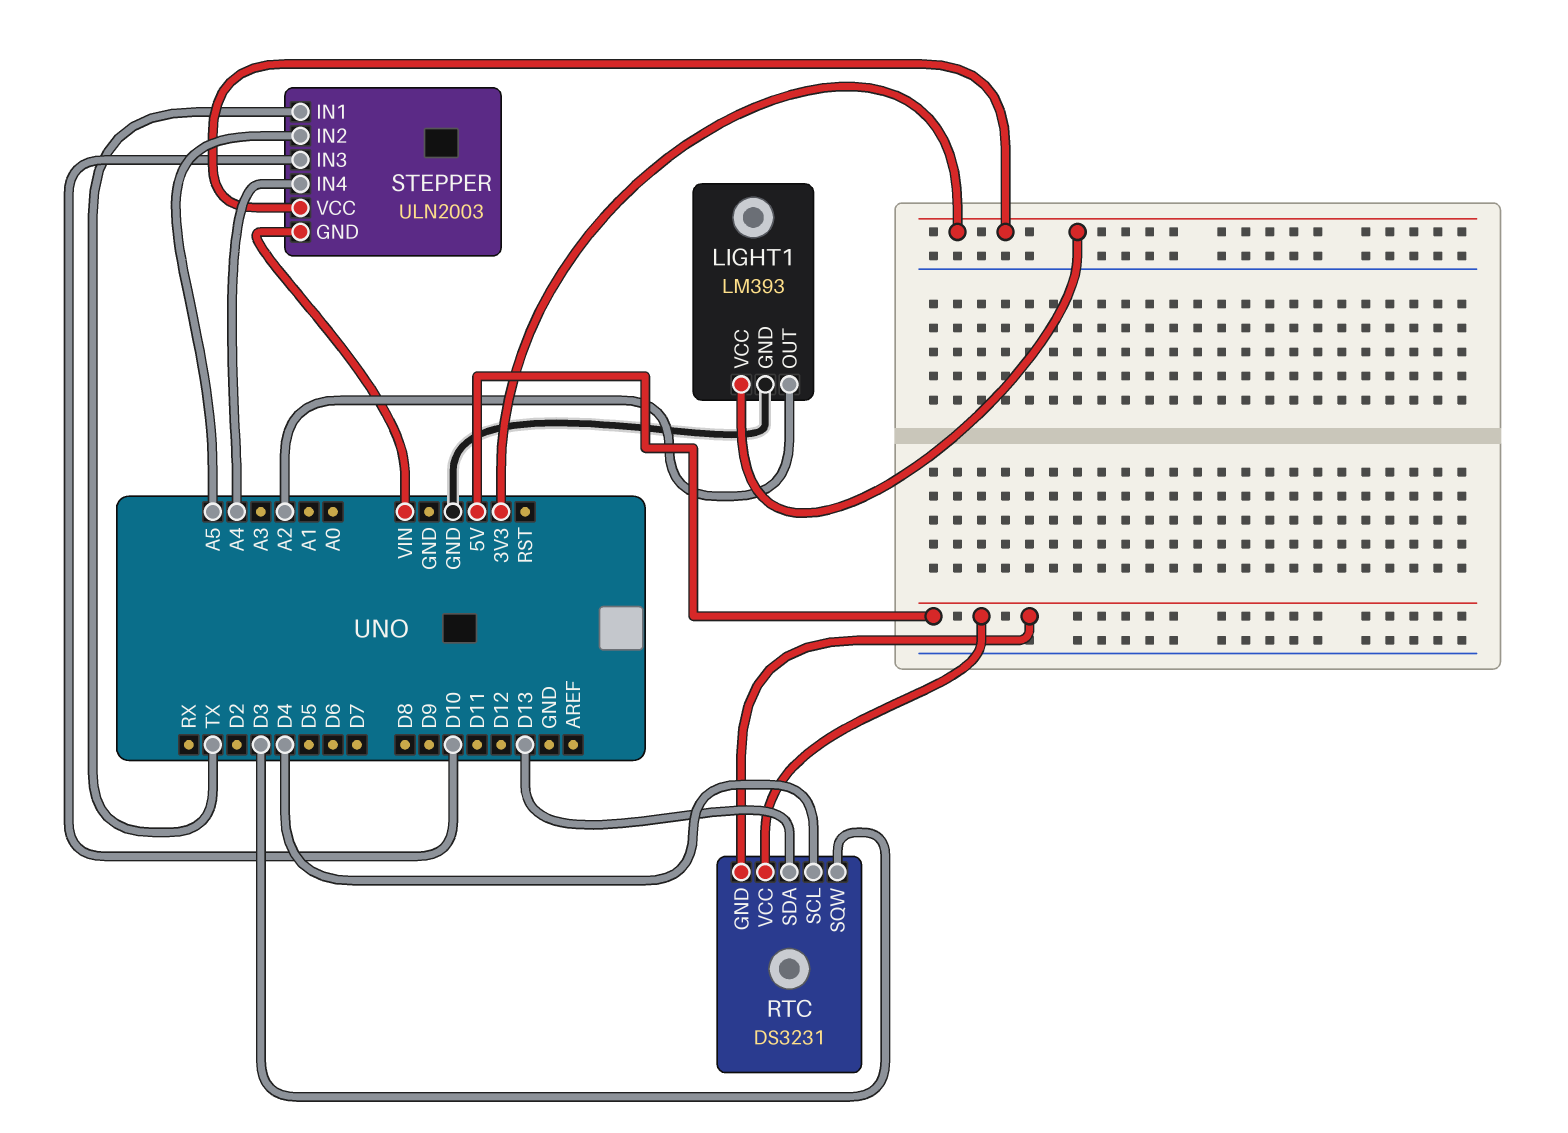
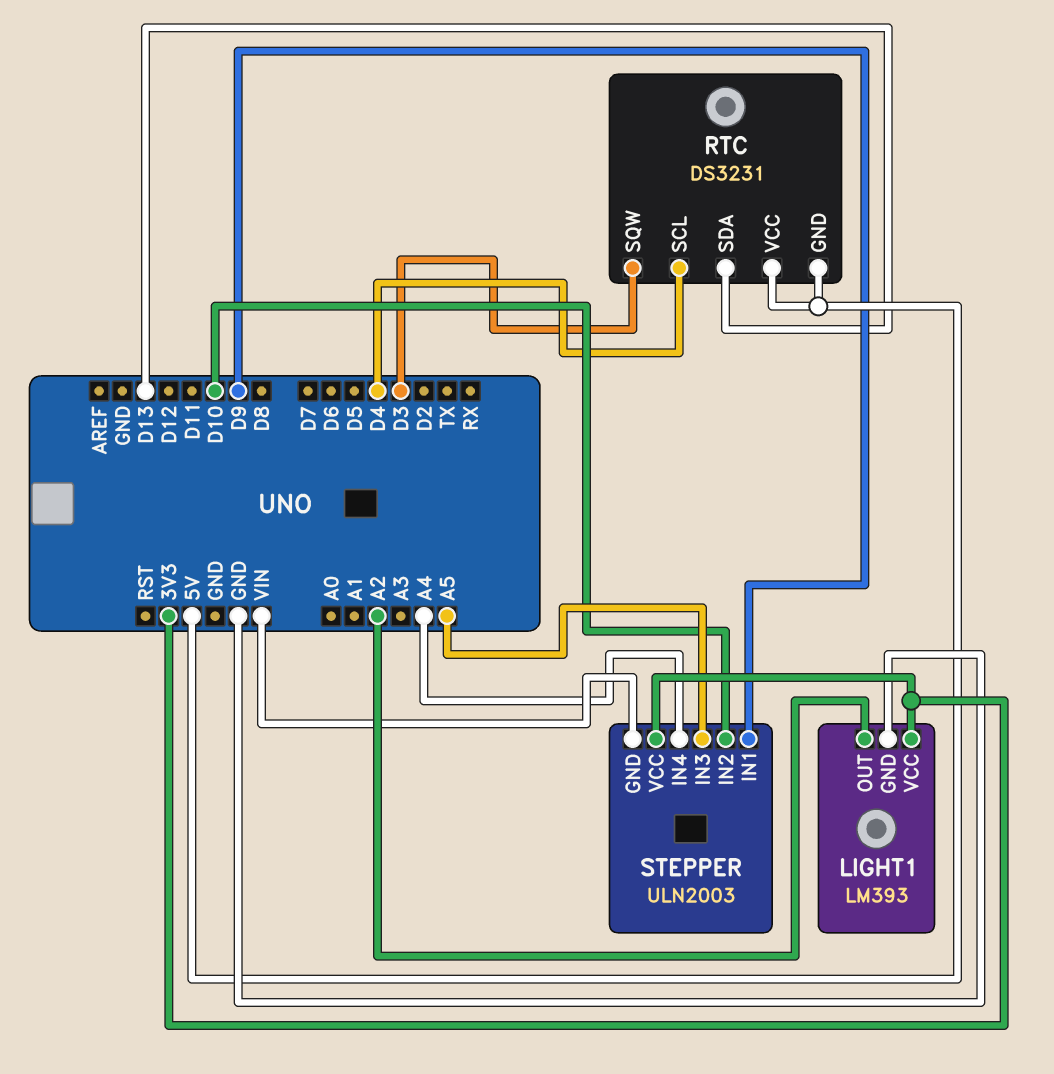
STEPPER pin IN1: TX -> D9
STEPPER pin IN2: A5 -> D10
STEPPER pin IN3: D10 -> A5

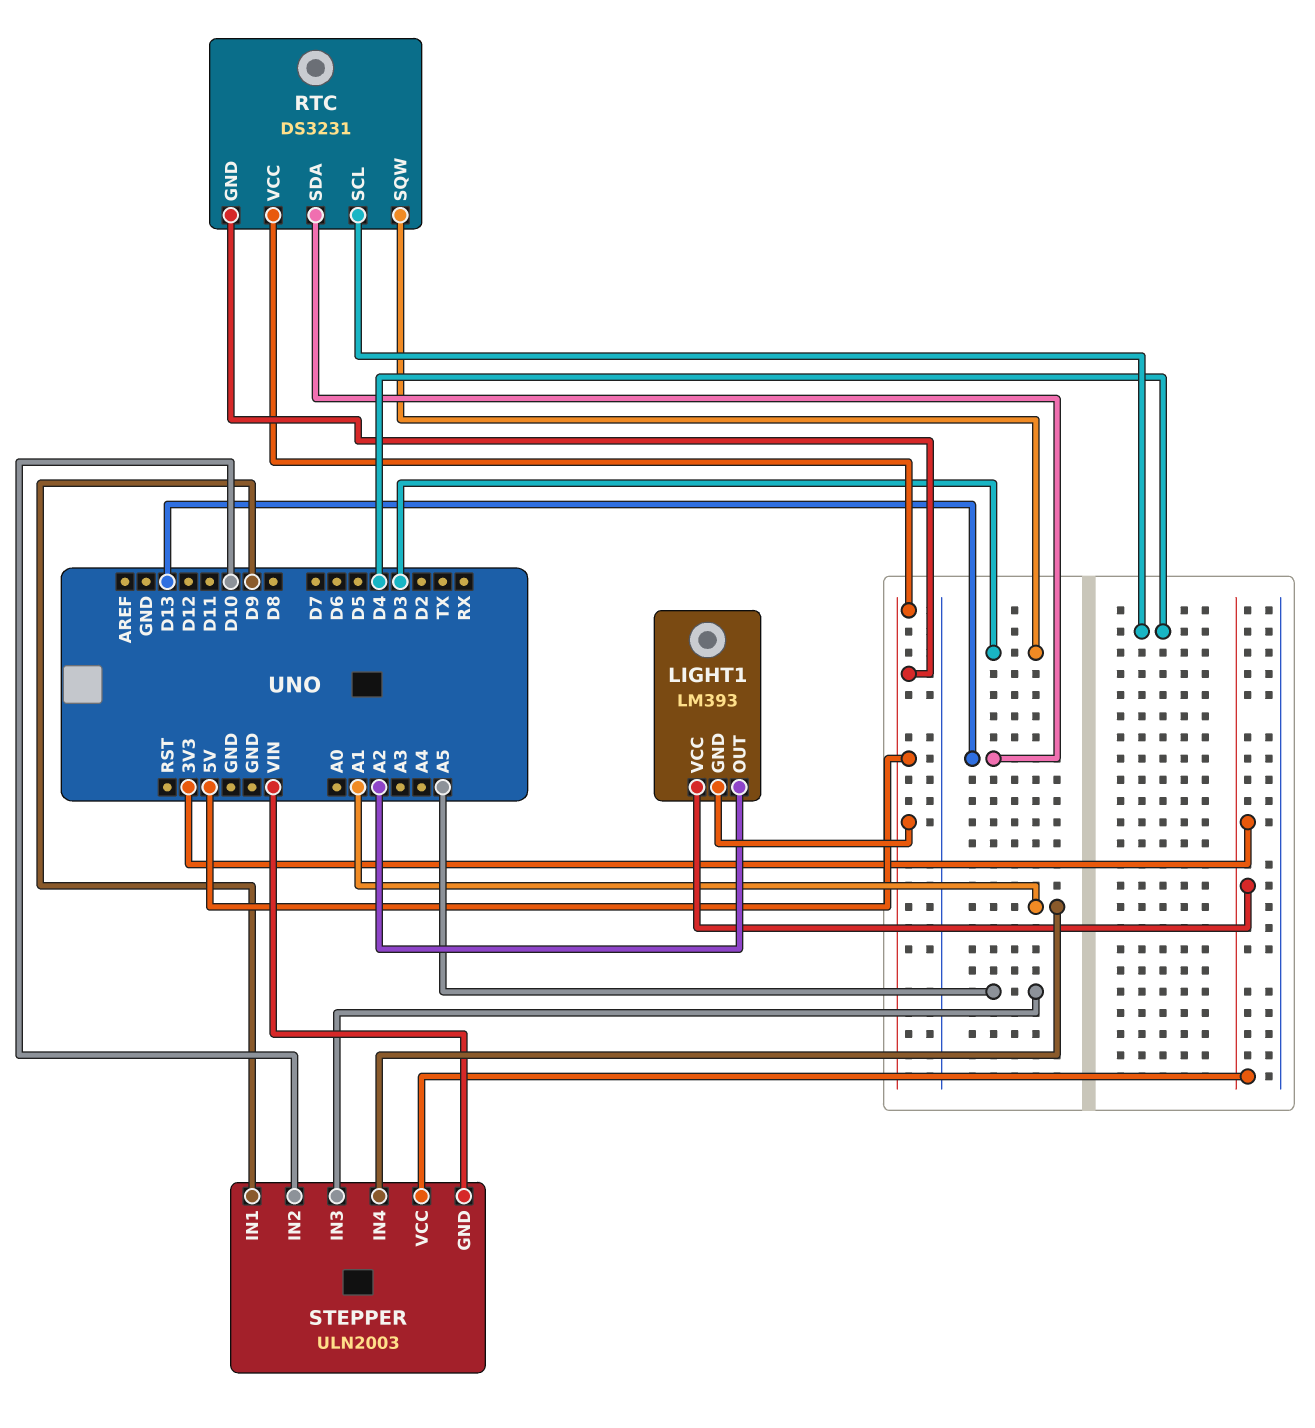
LIGHT1 pin GND: GND -> 5V
STEPPER pin IN4: A4 -> A1

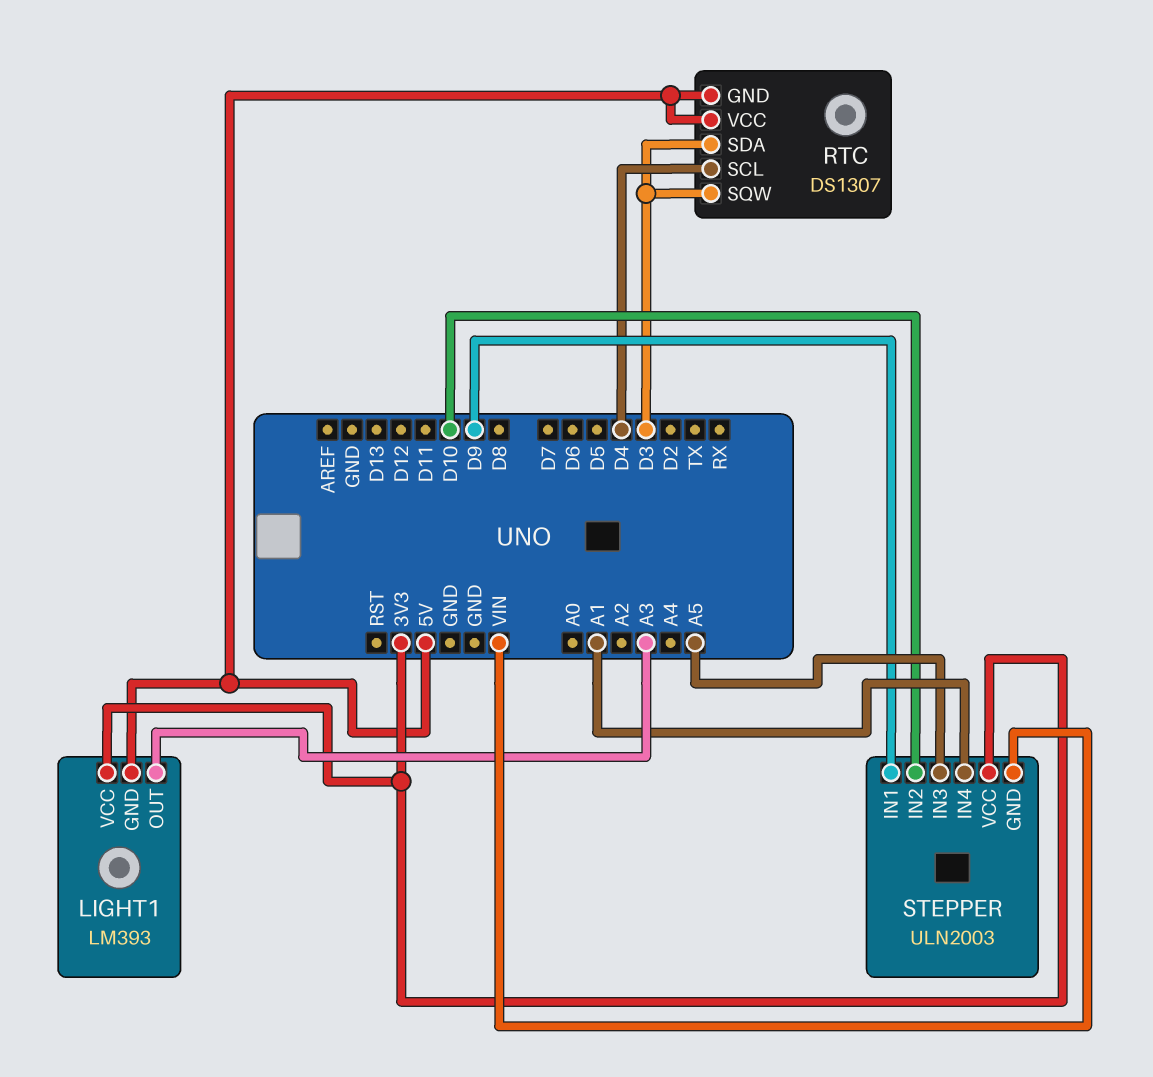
LIGHT1 pin OUT: A2 -> A3
RTC: DS3231 -> DS1307
RTC pin SDA: D13 -> D3

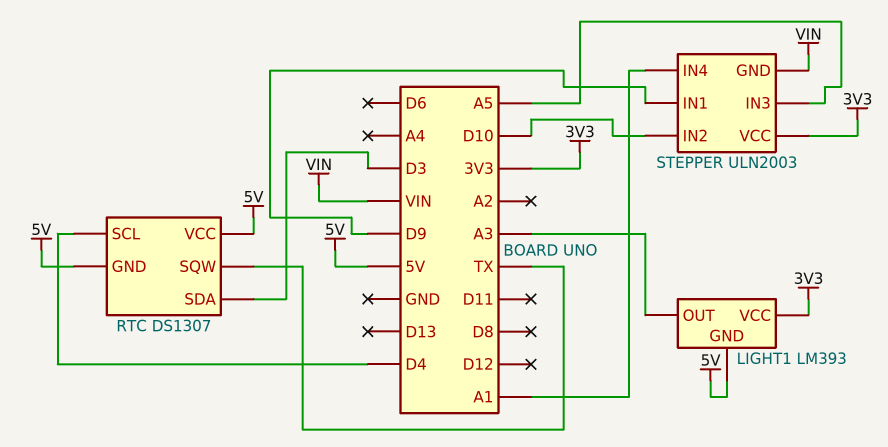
RTC pin SQW: D3 -> TX

